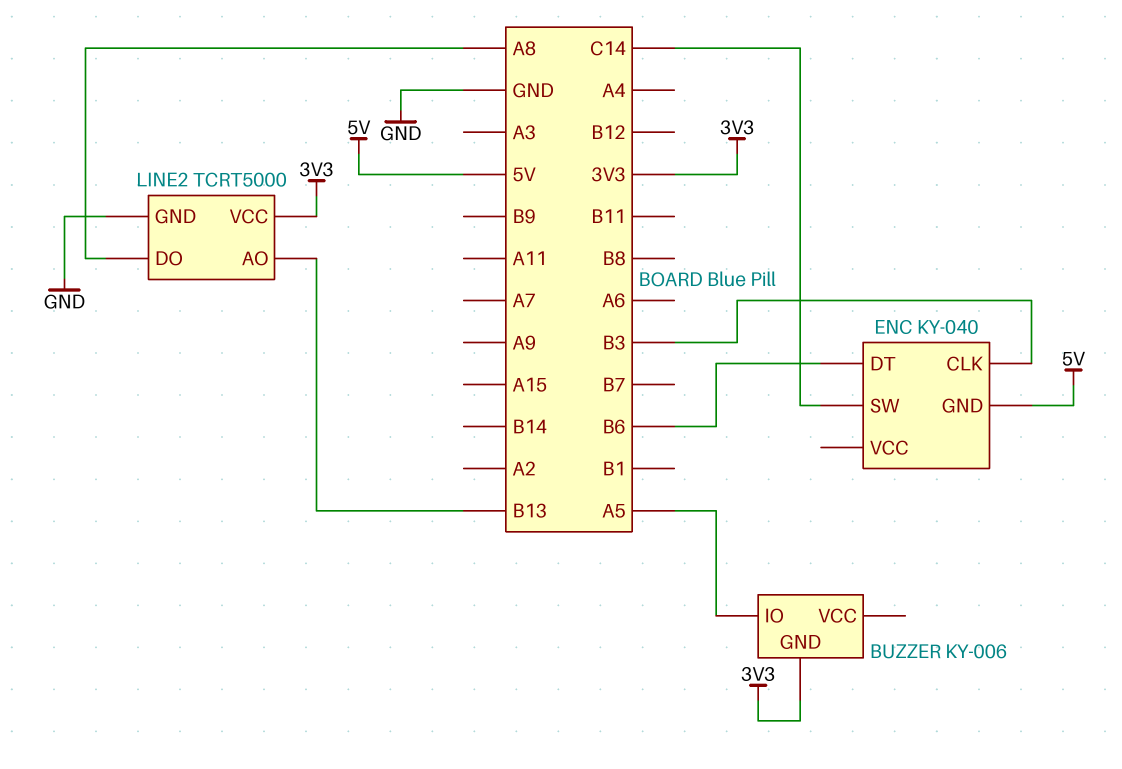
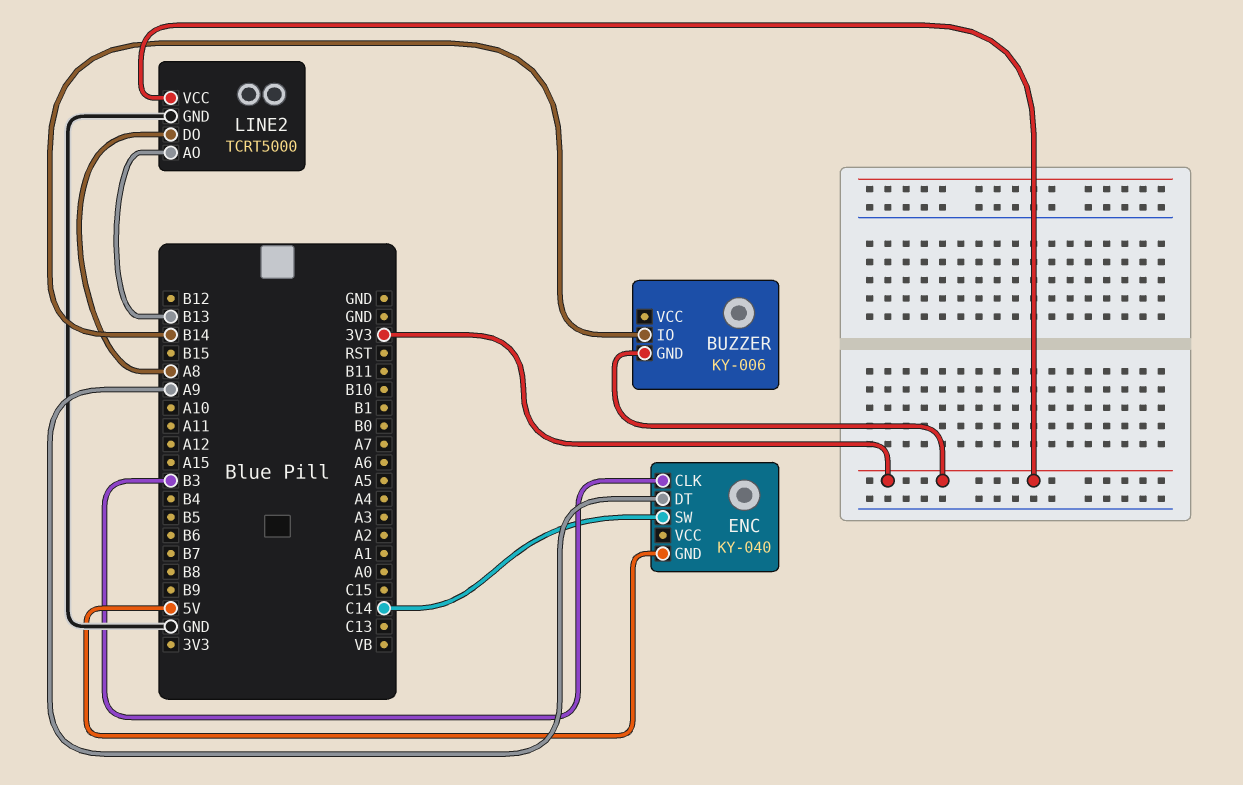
BUZZER pin IO: A5 -> B14
ENC pin DT: B6 -> A9

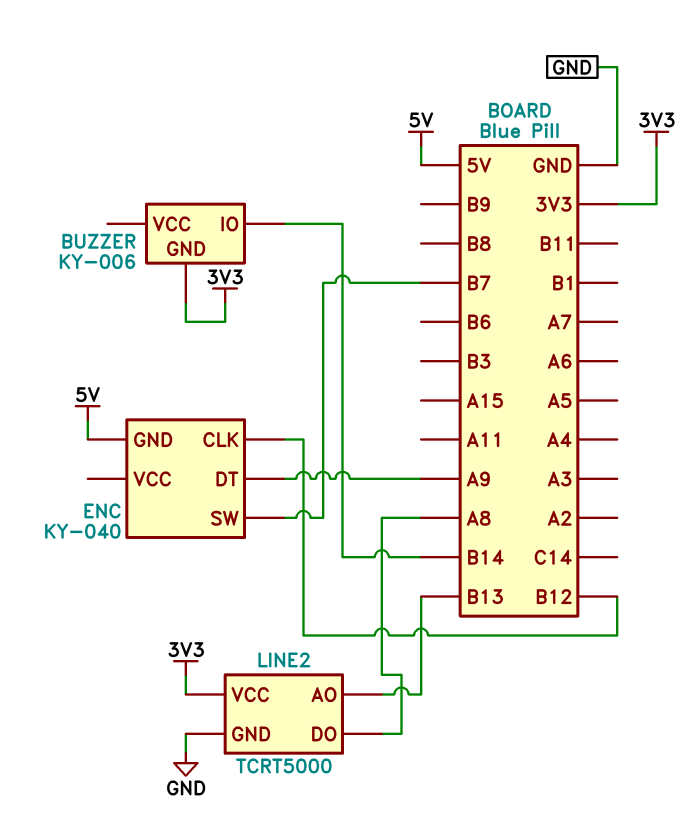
ENC pin CLK: B3 -> B12
ENC pin SW: C14 -> B7

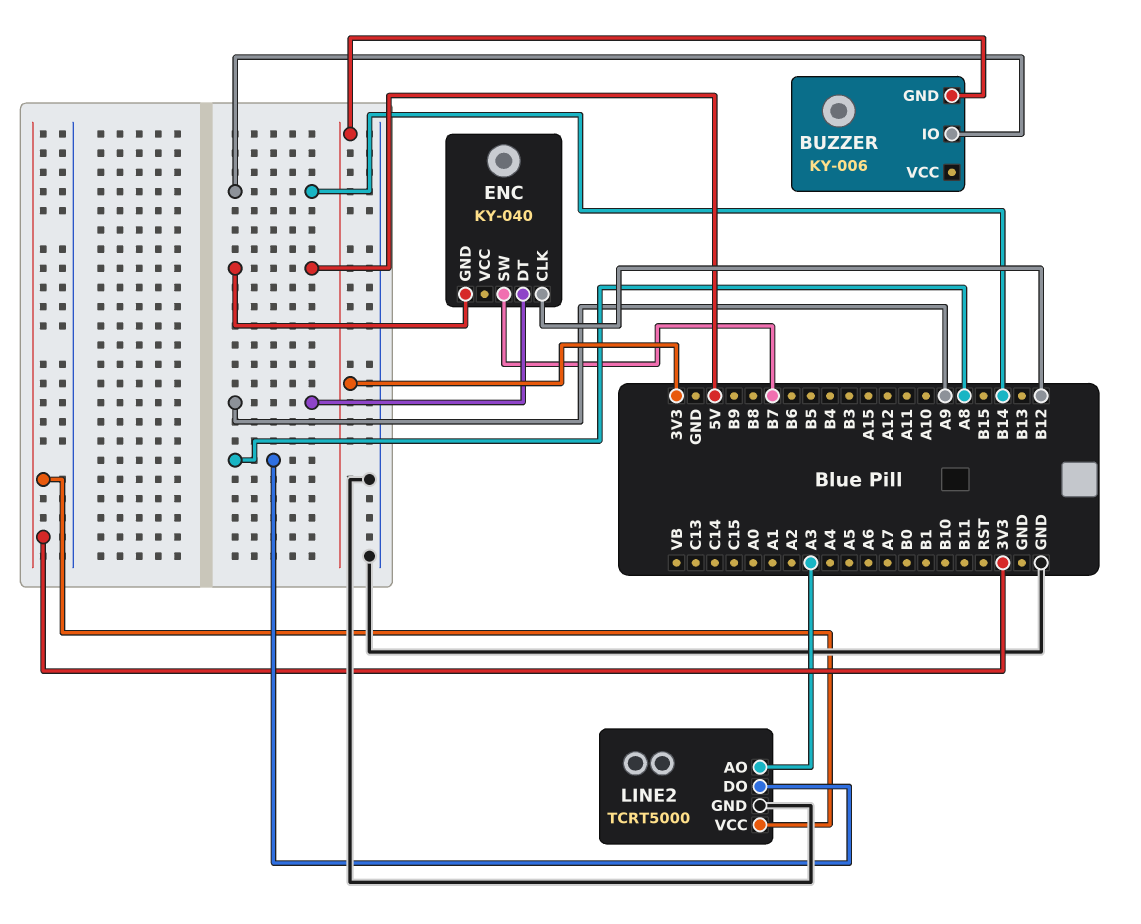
LINE2 pin AO: B13 -> A3

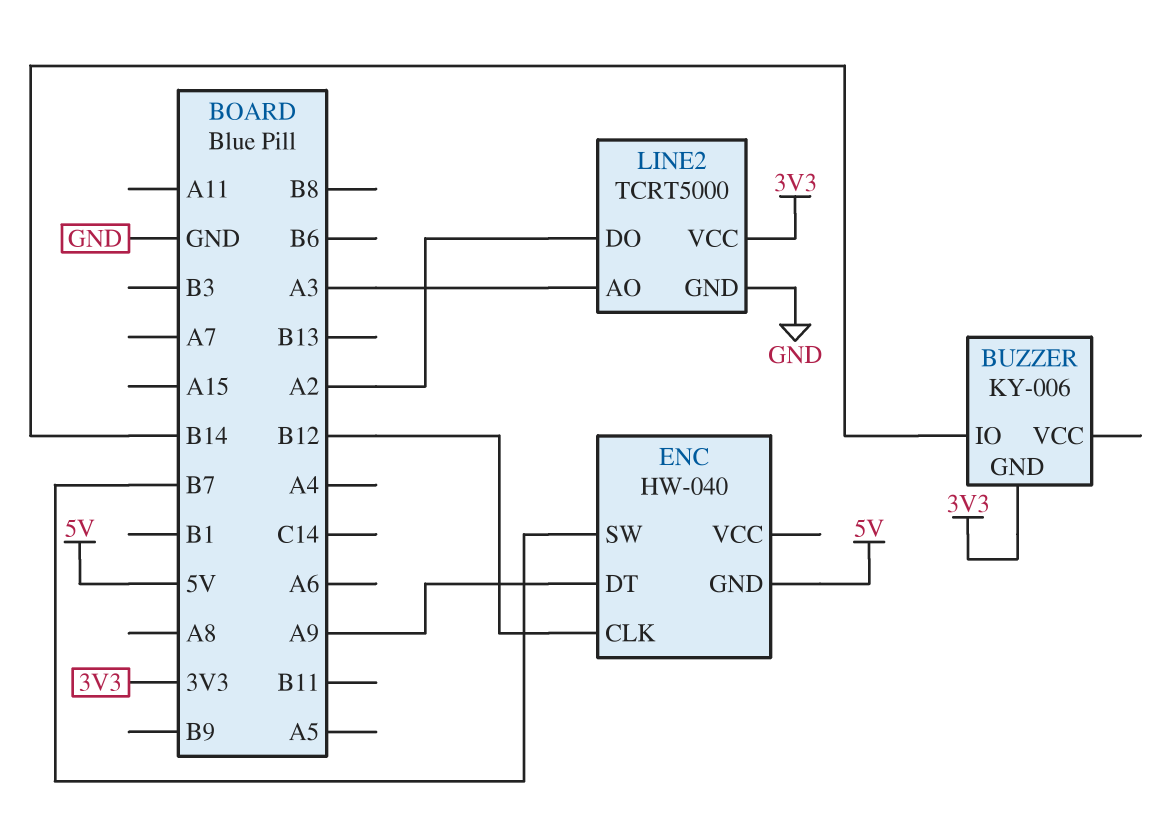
ENC: KY-040 -> HW-040
LINE2 pin DO: A8 -> A2

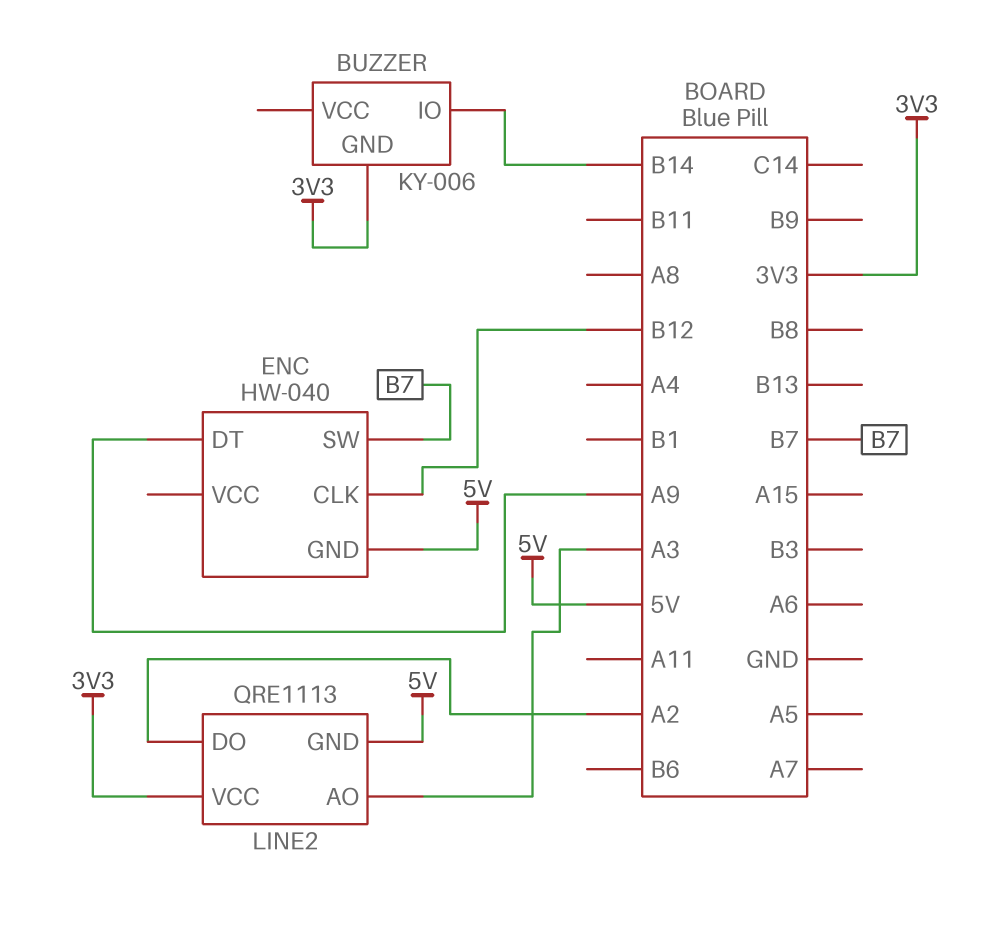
LINE2: TCRT5000 -> QRE1113
LINE2 pin GND: GND -> 5V

